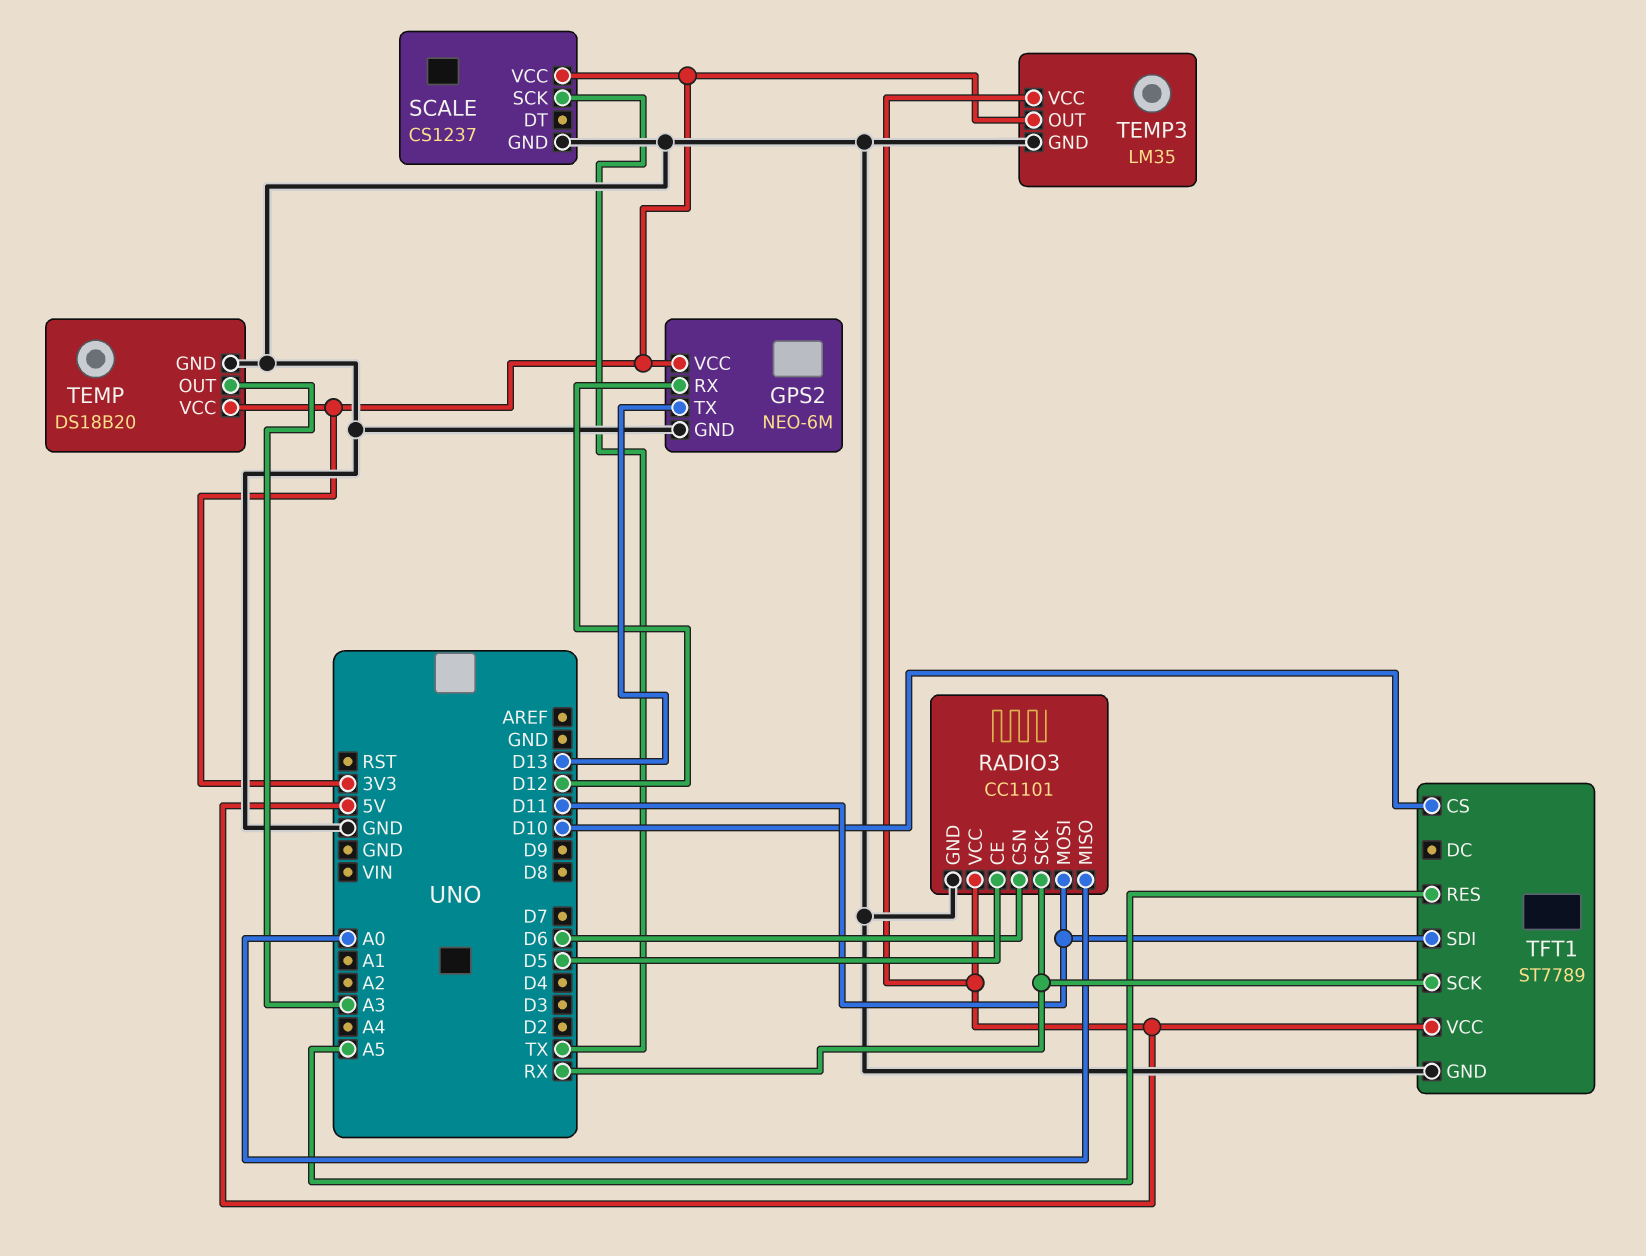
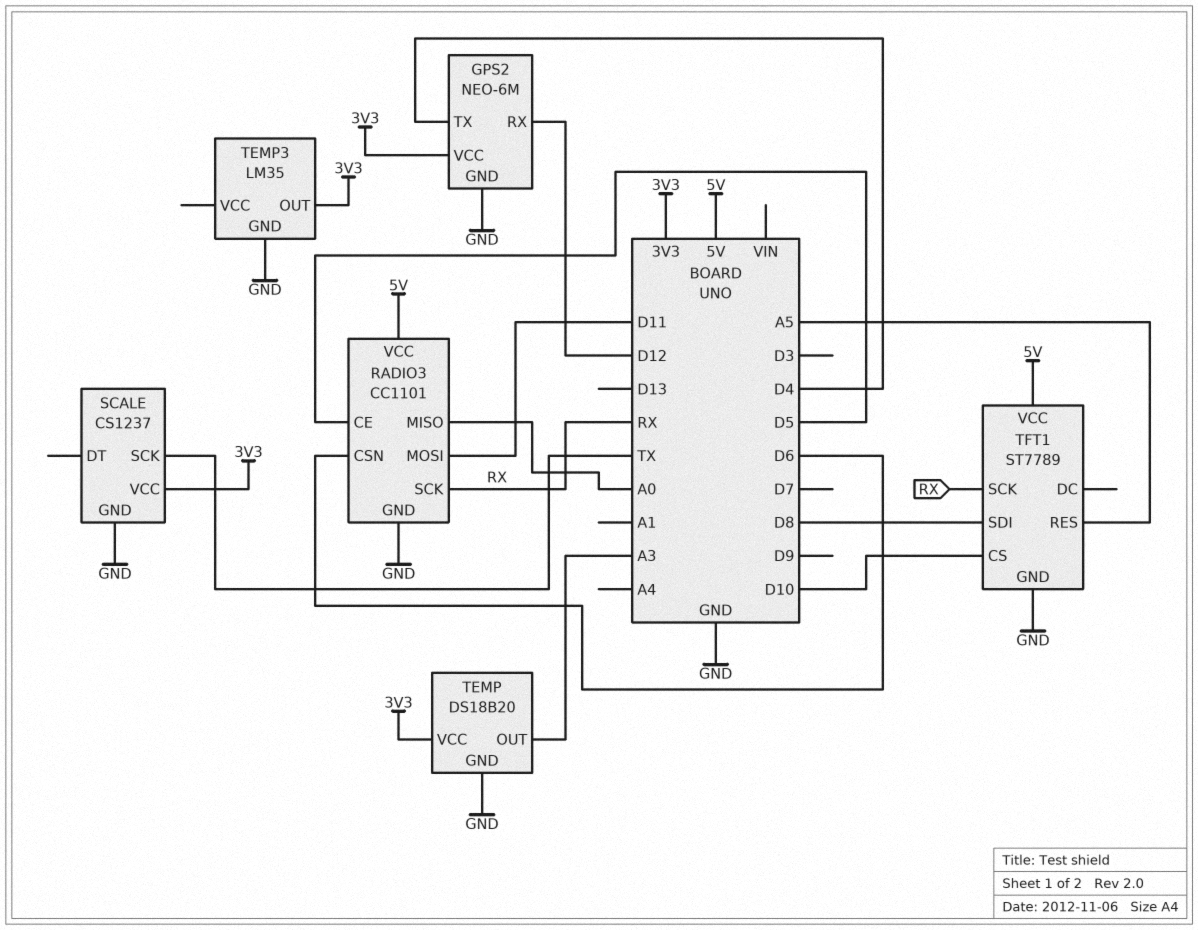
GPS2 pin TX: D13 -> D4
TEMP3 pin VCC: 5V -> none
TFT1 pin SDI: D11 -> D8

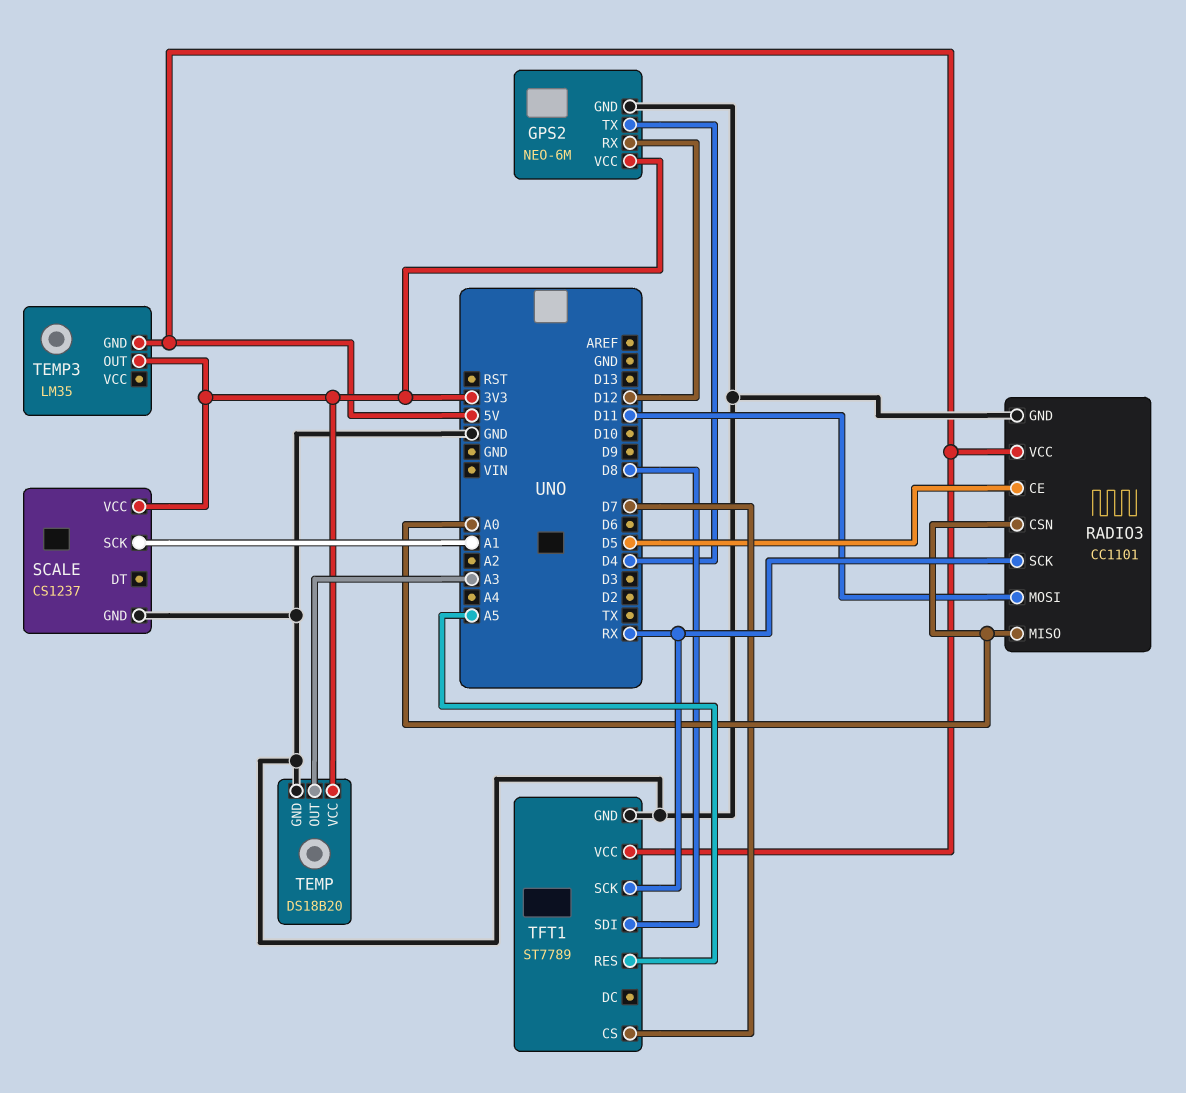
RADIO3 pin CSN: D6 -> A0
SCALE pin SCK: TX -> A1
TEMP3 pin GND: GND -> 5V
TFT1 pin CS: D10 -> D7

